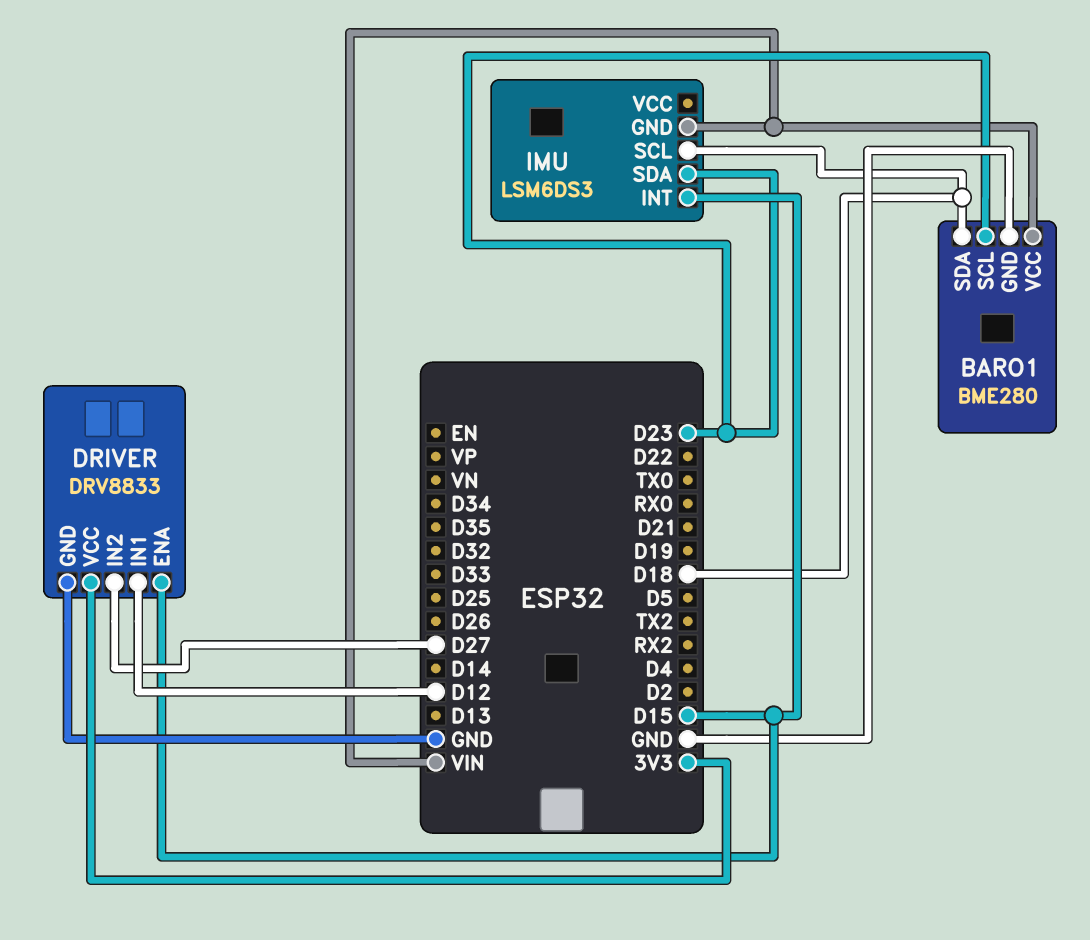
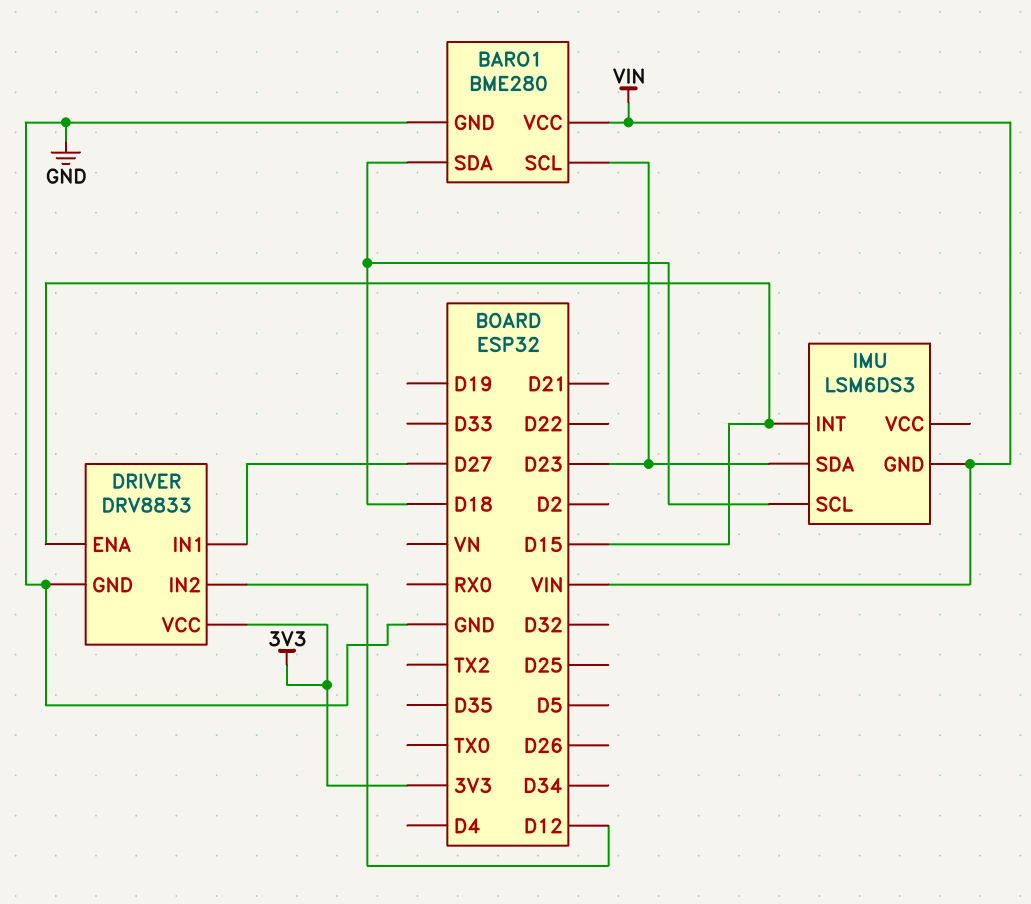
DRIVER pin IN1: D12 -> D27
DRIVER pin IN2: D27 -> D12

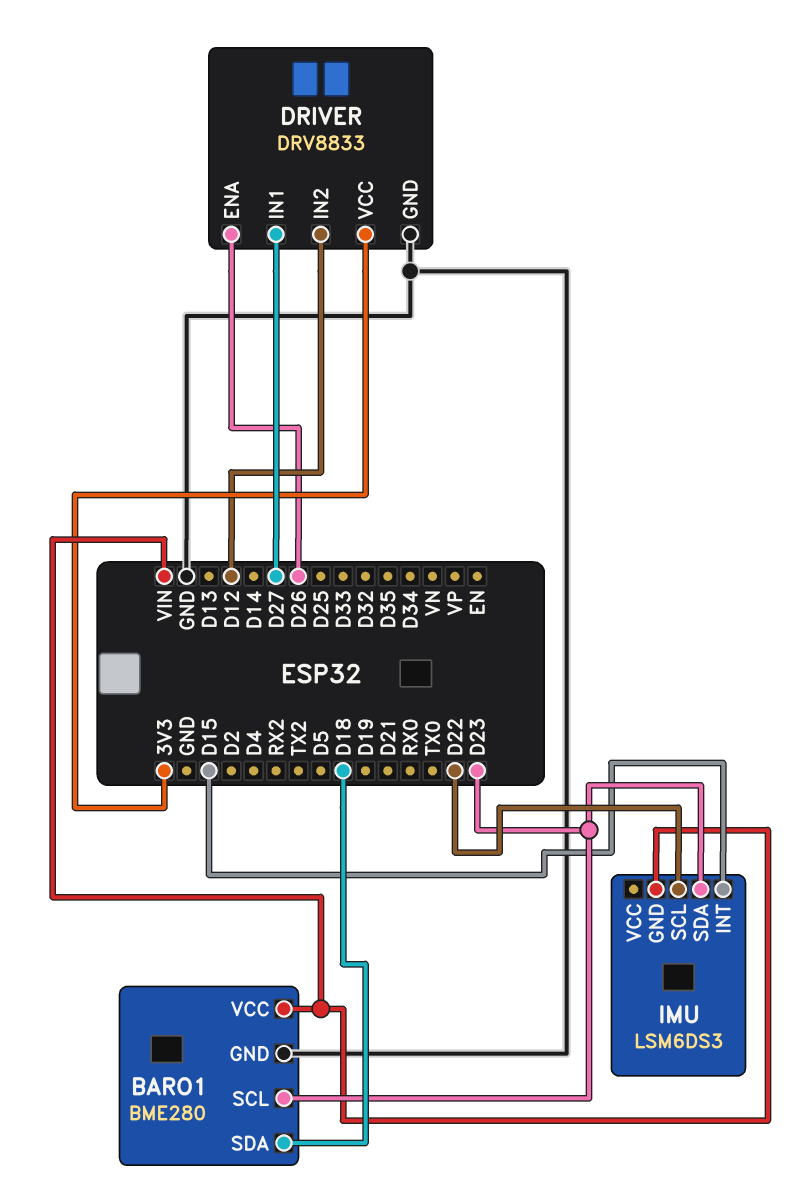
DRIVER pin ENA: D15 -> D26
IMU pin SCL: D18 -> D22

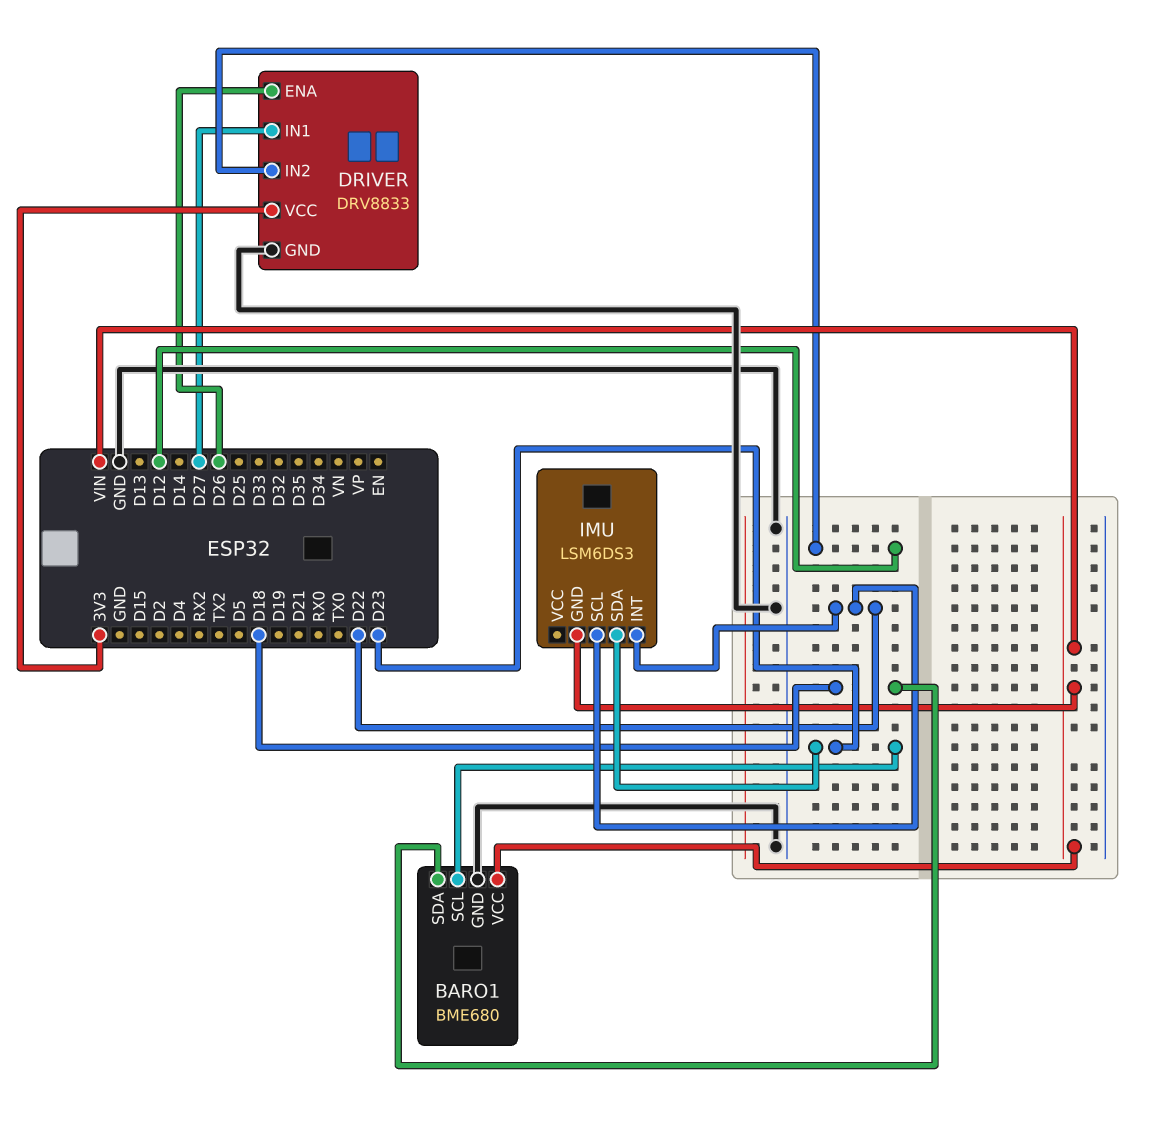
BARO1: BME280 -> BME680
IMU pin INT: D15 -> D22

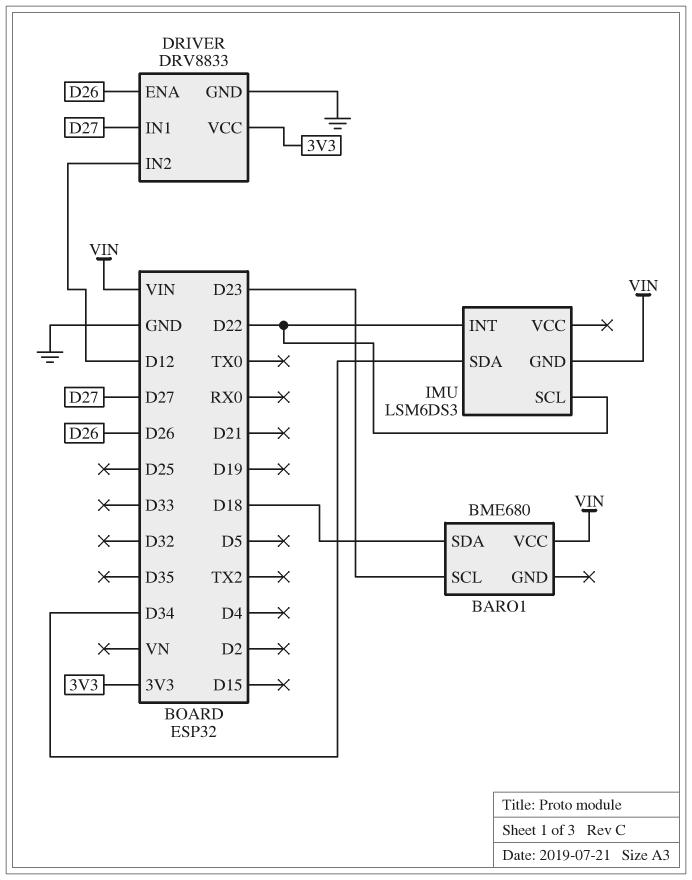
BARO1 pin GND: GND -> none
IMU pin SDA: D23 -> D34

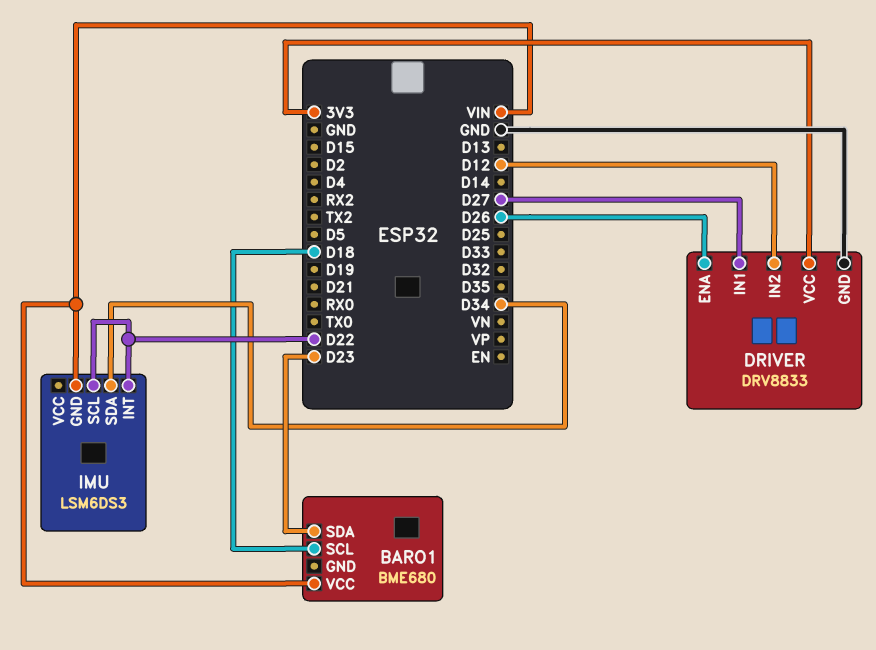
BARO1 pin SCL: D23 -> D18
BARO1 pin SDA: D18 -> D23

